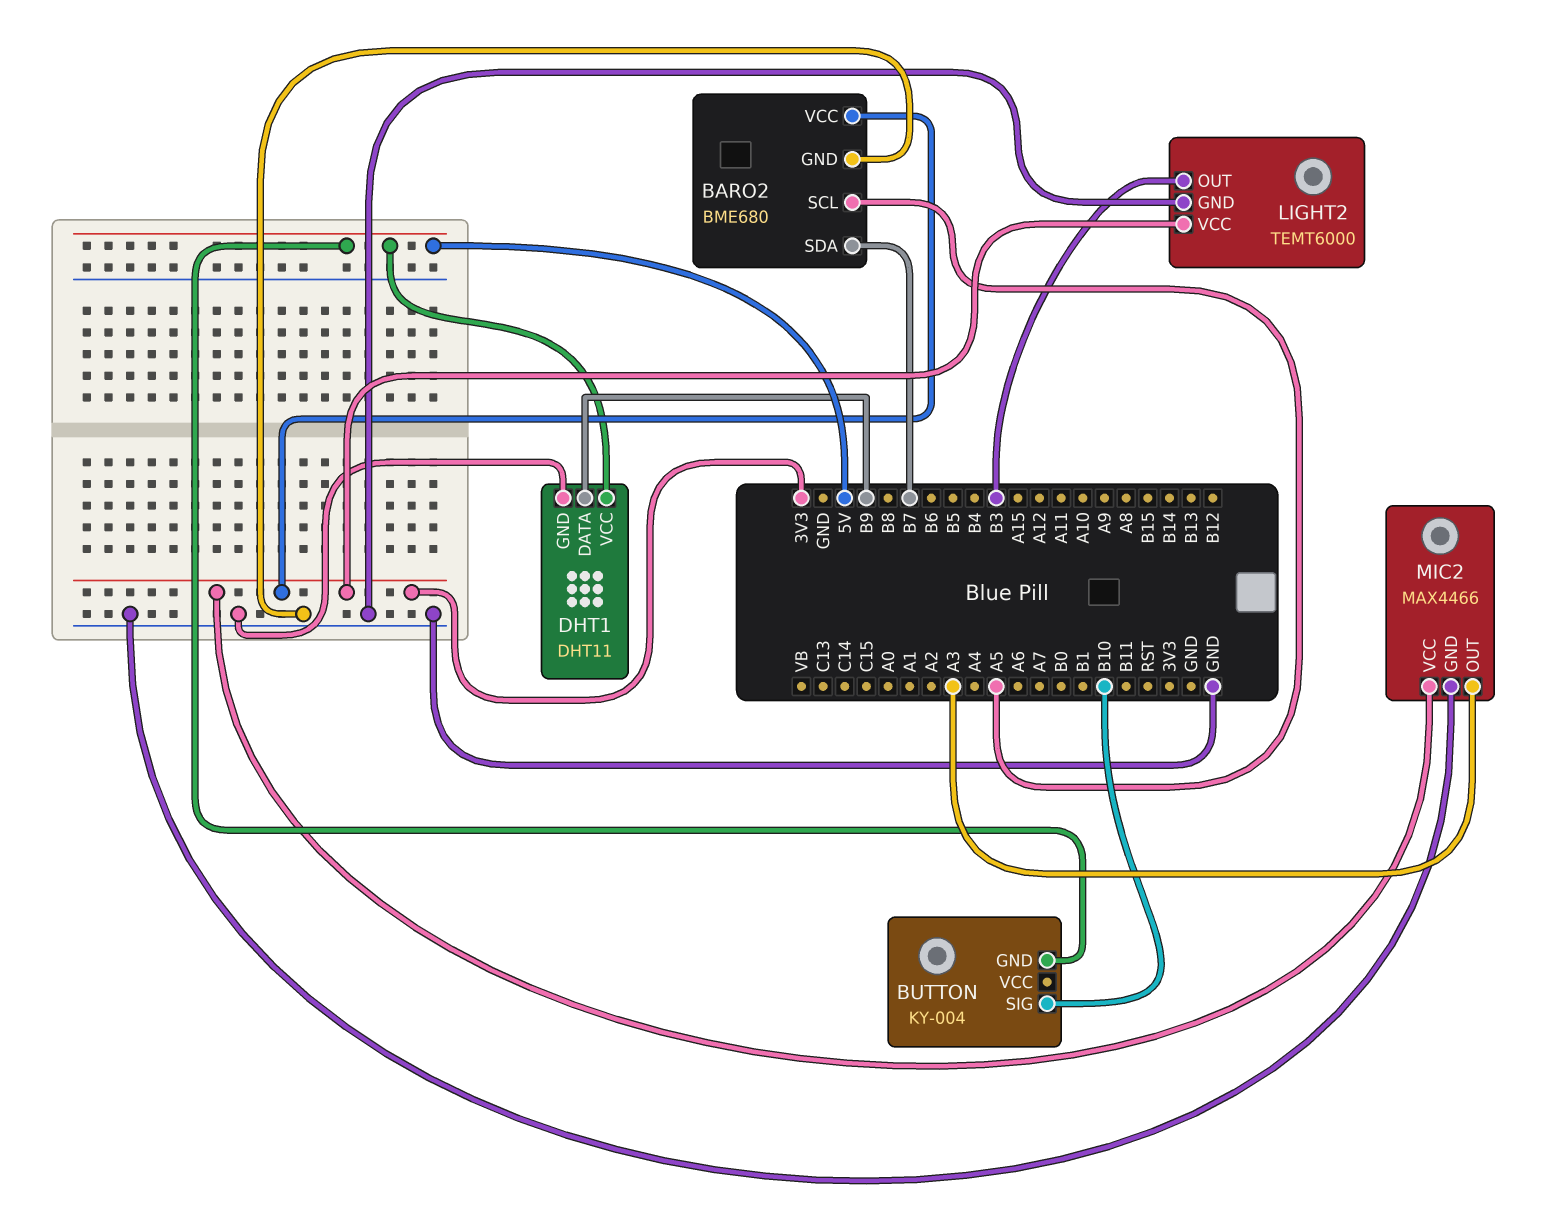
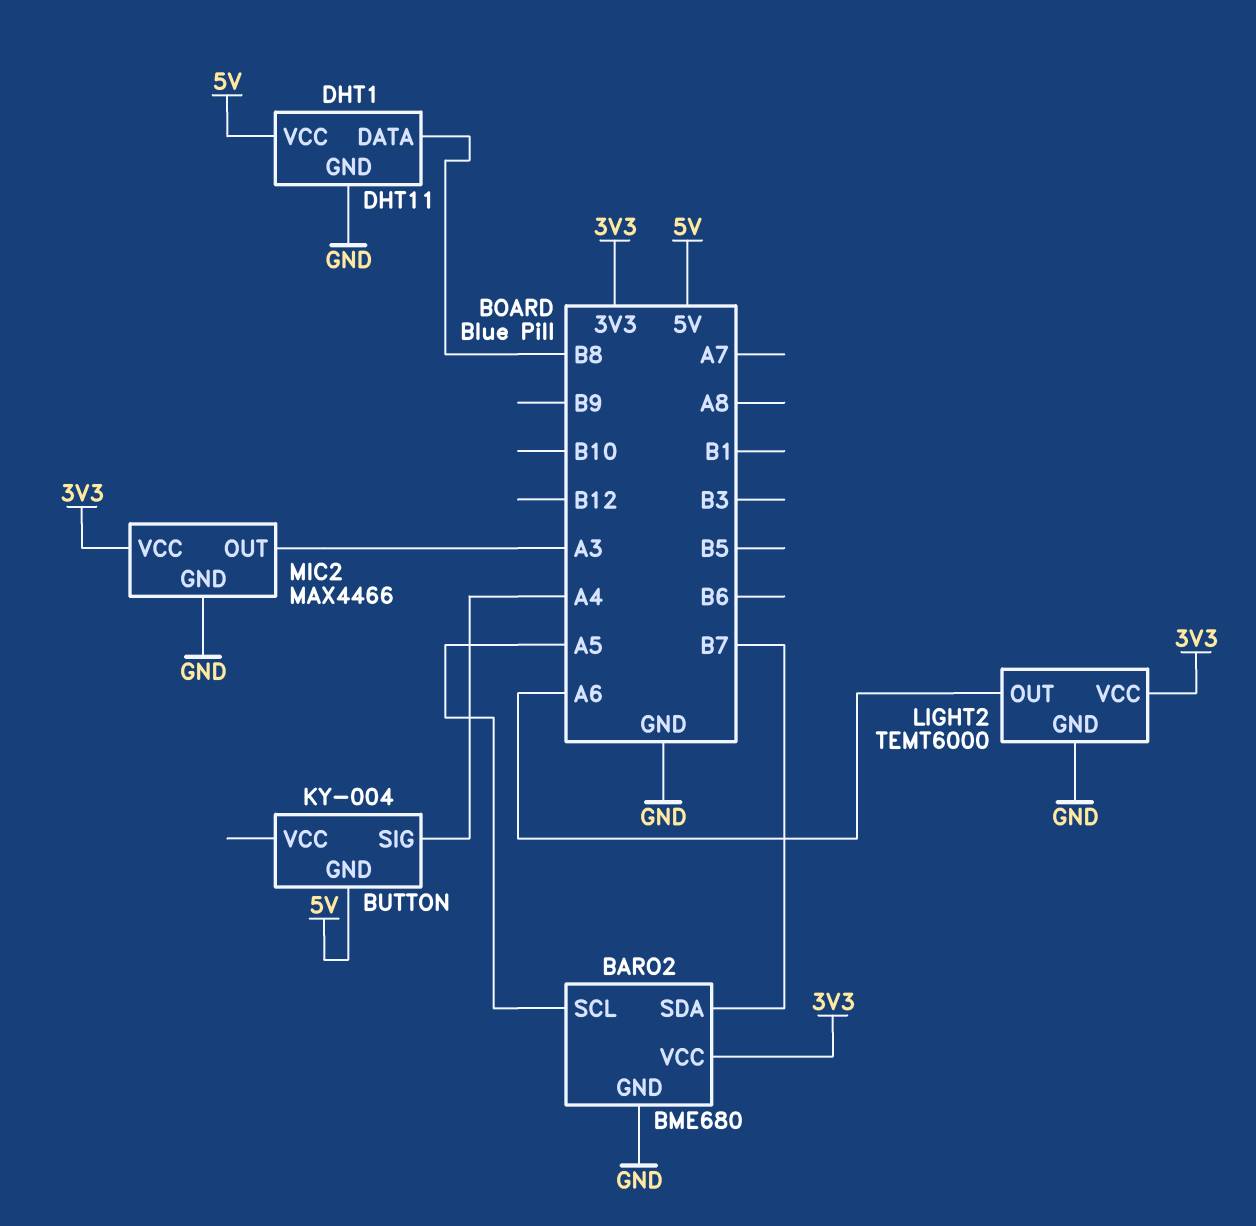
BUTTON pin SIG: B10 -> A4
DHT1 pin DATA: B9 -> B8
LIGHT2 pin OUT: B3 -> A6

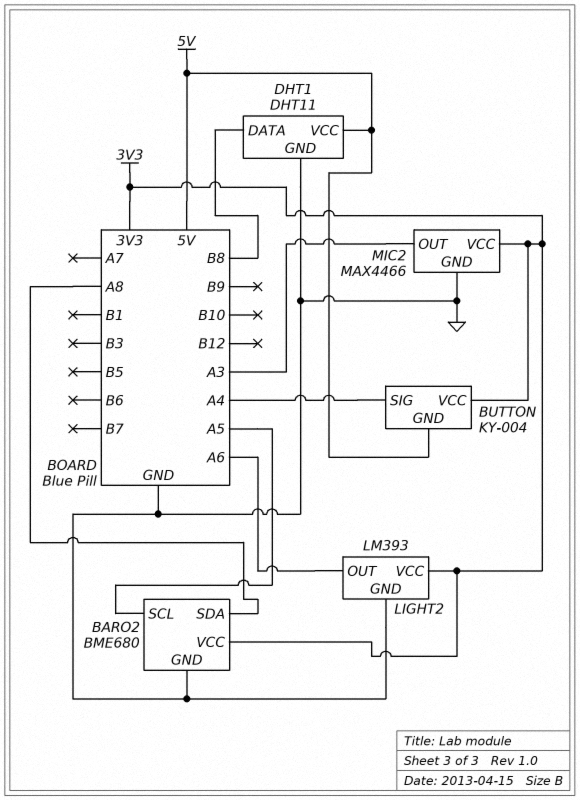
BARO2 pin SDA: B7 -> A8
BUTTON pin VCC: none -> 3V3
LIGHT2: TEMT6000 -> LM393

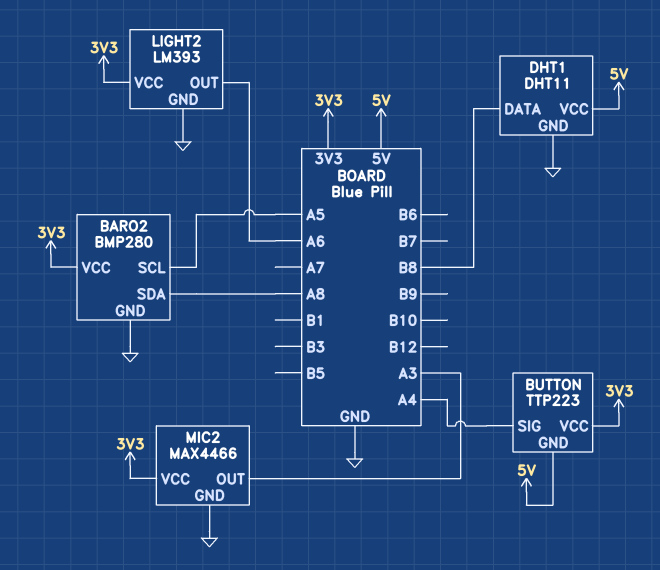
BARO2: BME680 -> BMP280
BUTTON: KY-004 -> TTP223

